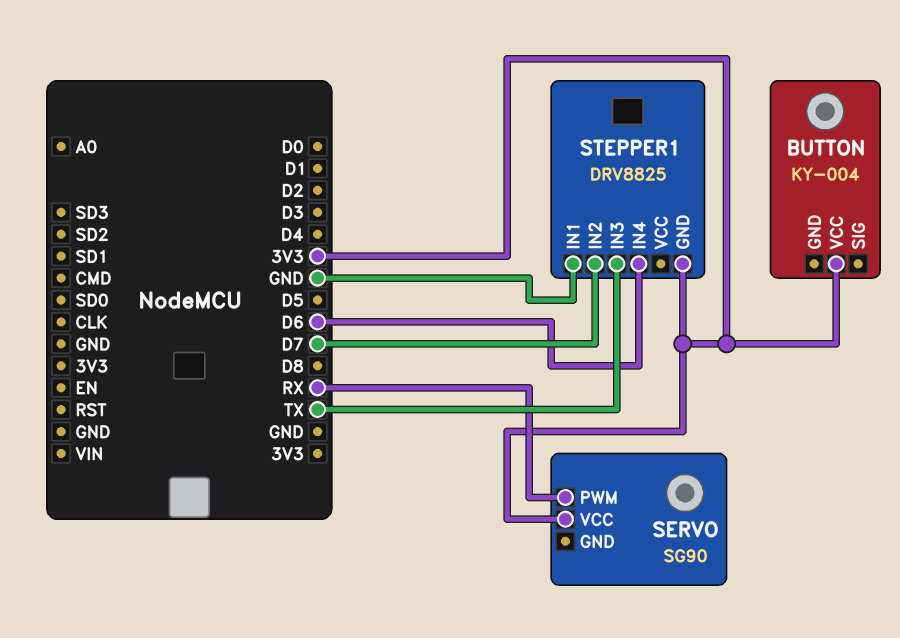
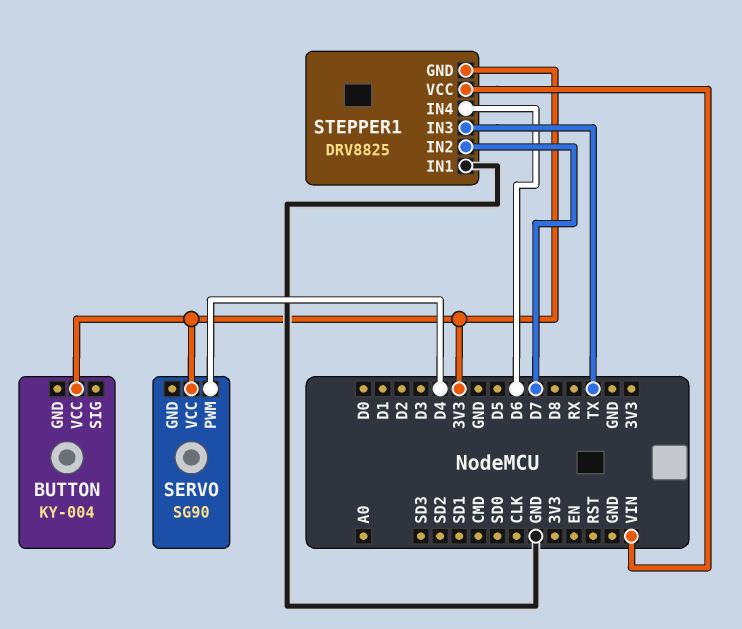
SERVO pin PWM: RX -> D4
STEPPER1 pin VCC: none -> VIN

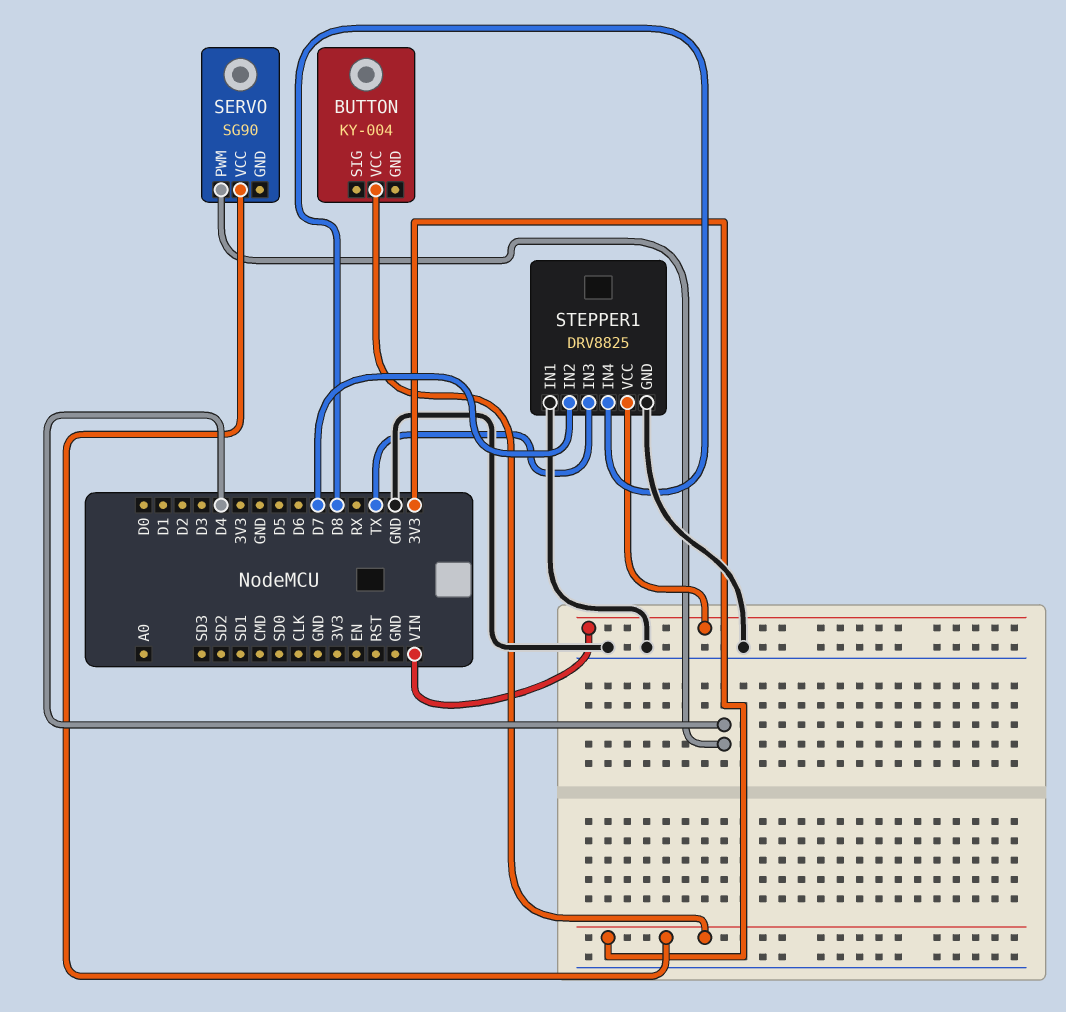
STEPPER1 pin GND: 3V3 -> GND
STEPPER1 pin IN4: D6 -> D8

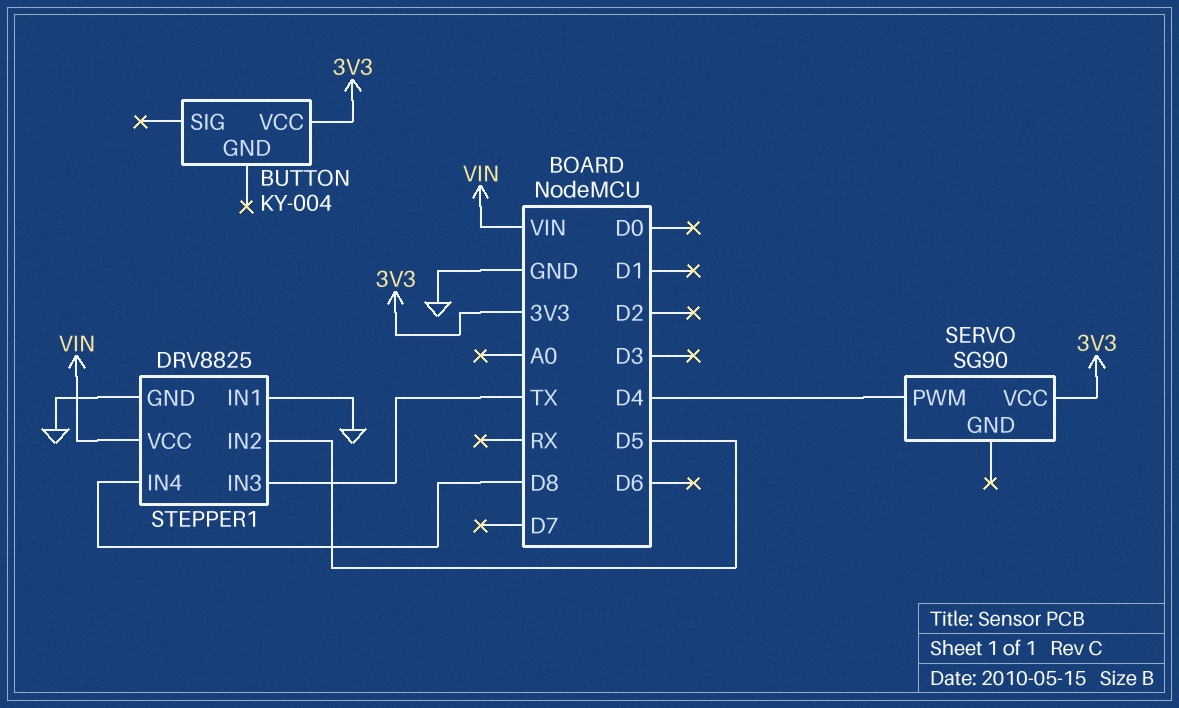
STEPPER1 pin IN2: D7 -> D5

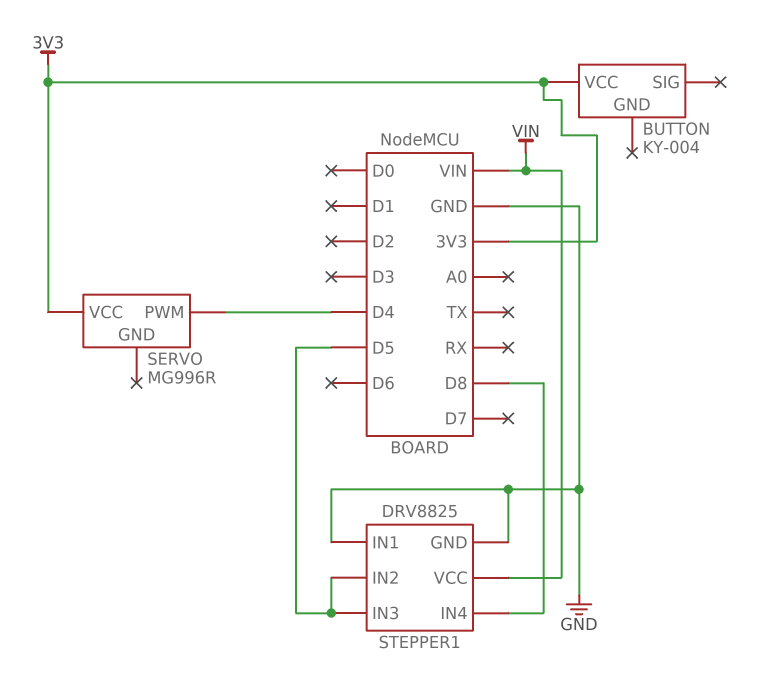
SERVO: SG90 -> MG996R
STEPPER1 pin IN3: TX -> D5

